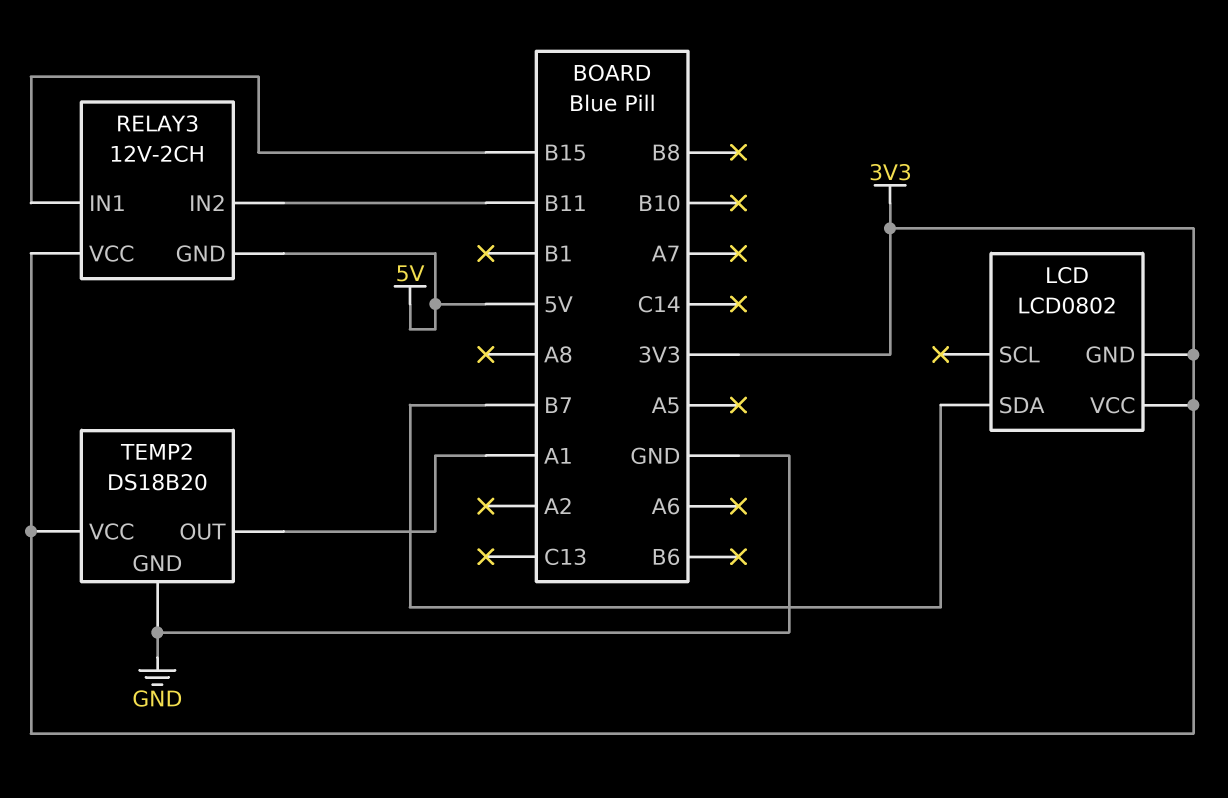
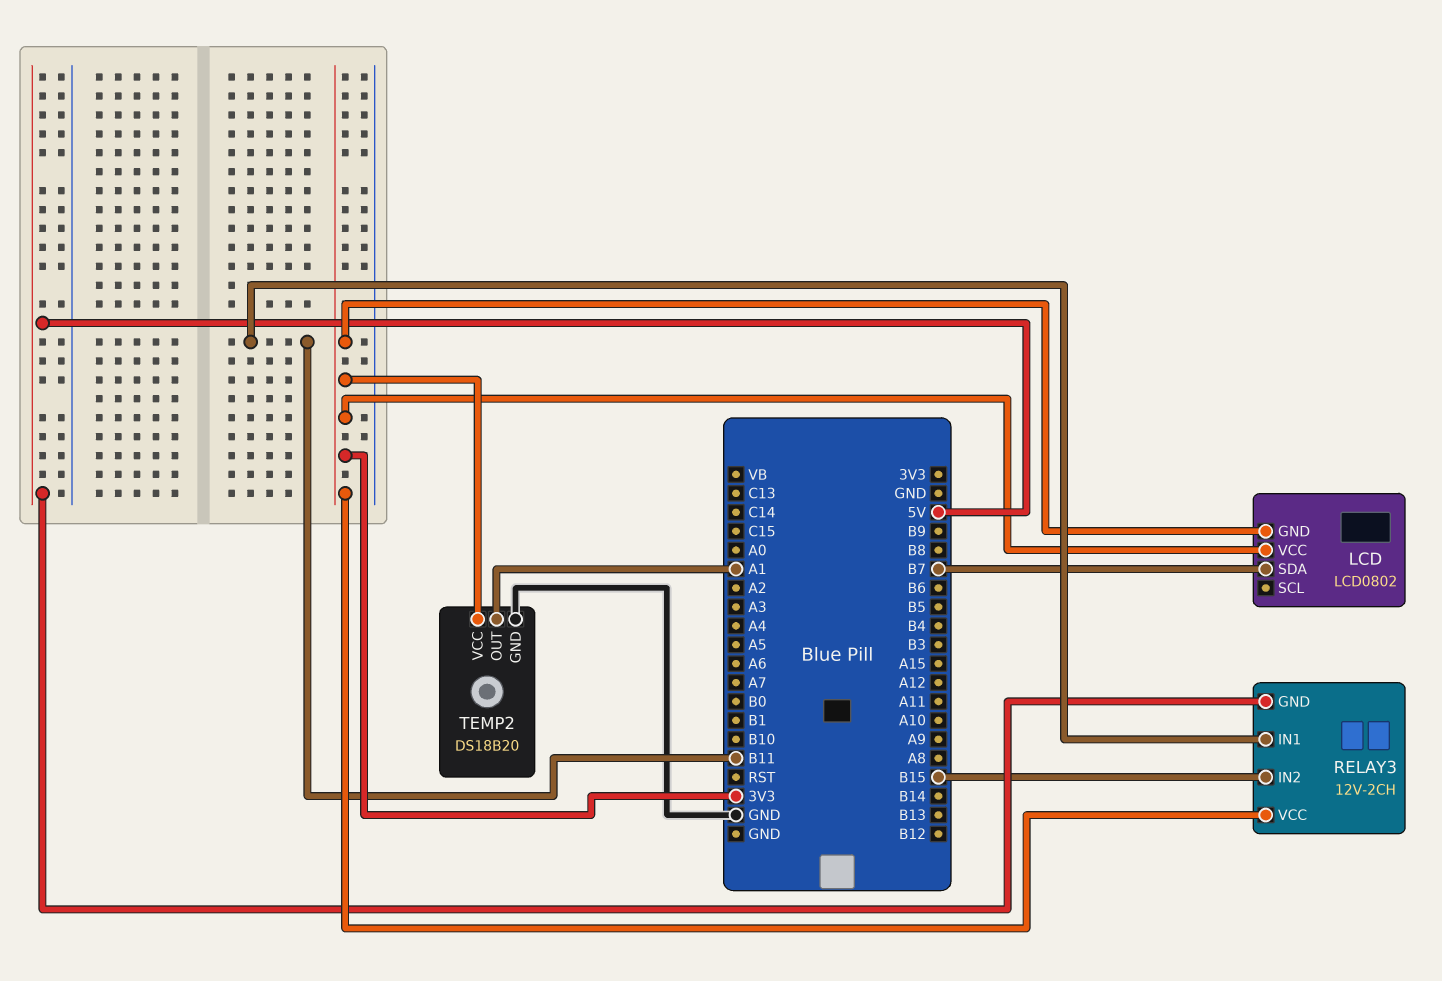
RELAY3 pin IN1: B15 -> B11
RELAY3 pin IN2: B11 -> B15

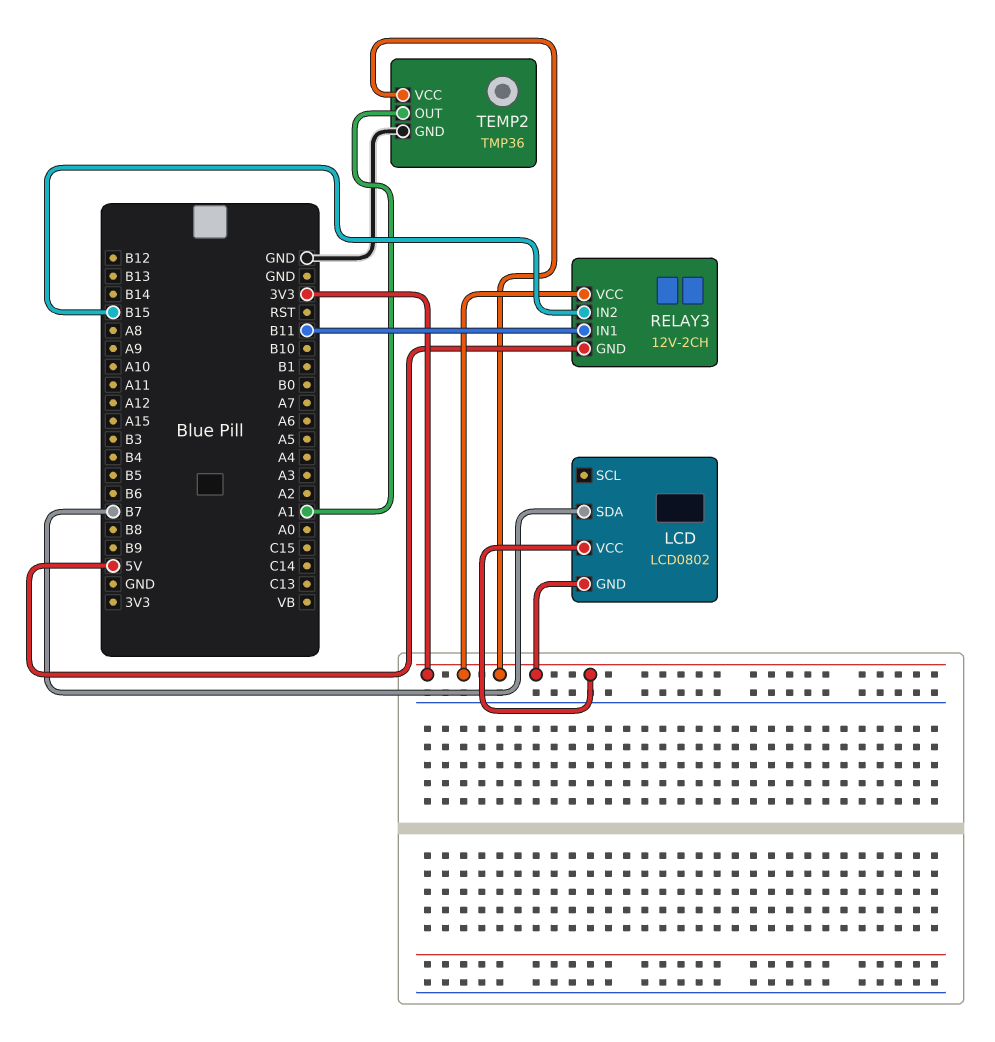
TEMP2: DS18B20 -> TMP36

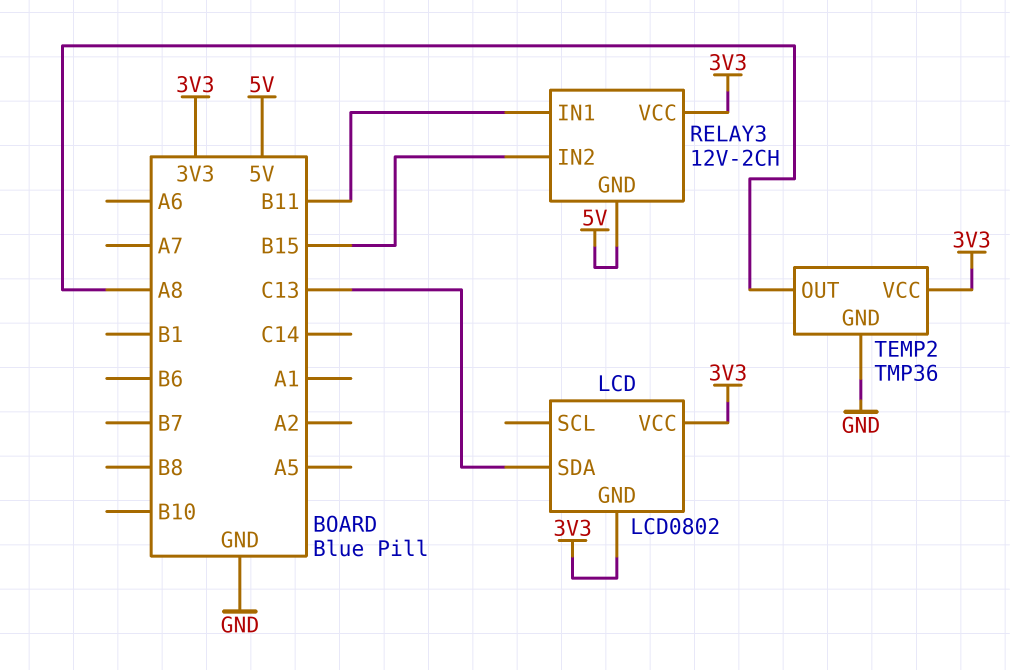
LCD pin SDA: B7 -> C13
TEMP2 pin OUT: A1 -> A8

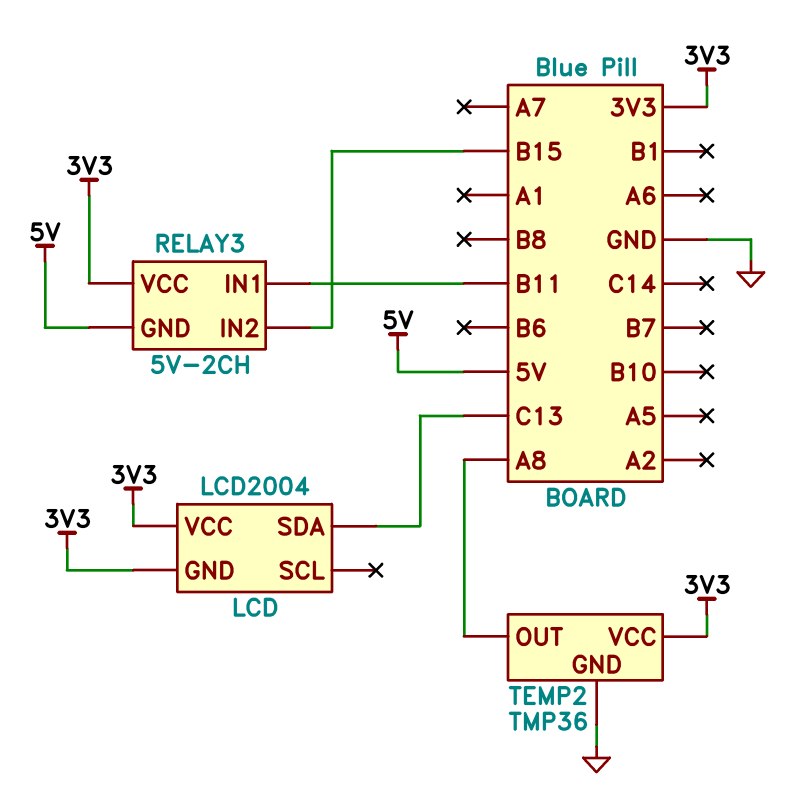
LCD: LCD0802 -> LCD2004
RELAY3: 12V-2CH -> 5V-2CH

